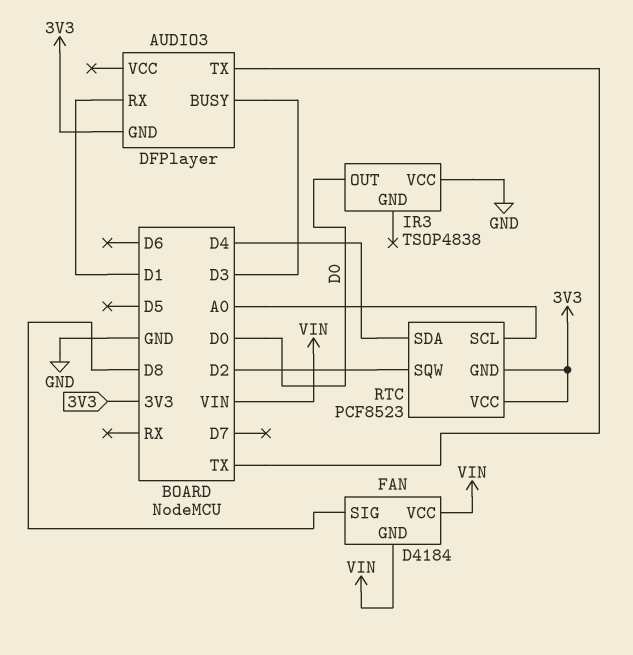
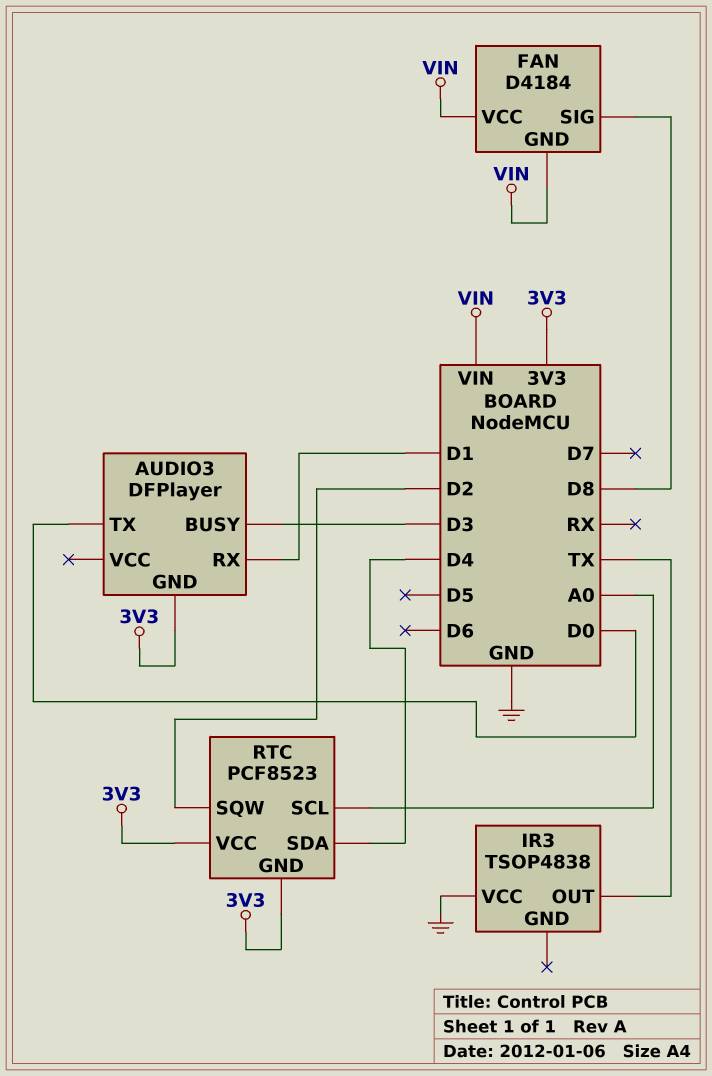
AUDIO3 pin TX: TX -> D0
IR3 pin OUT: D0 -> TX

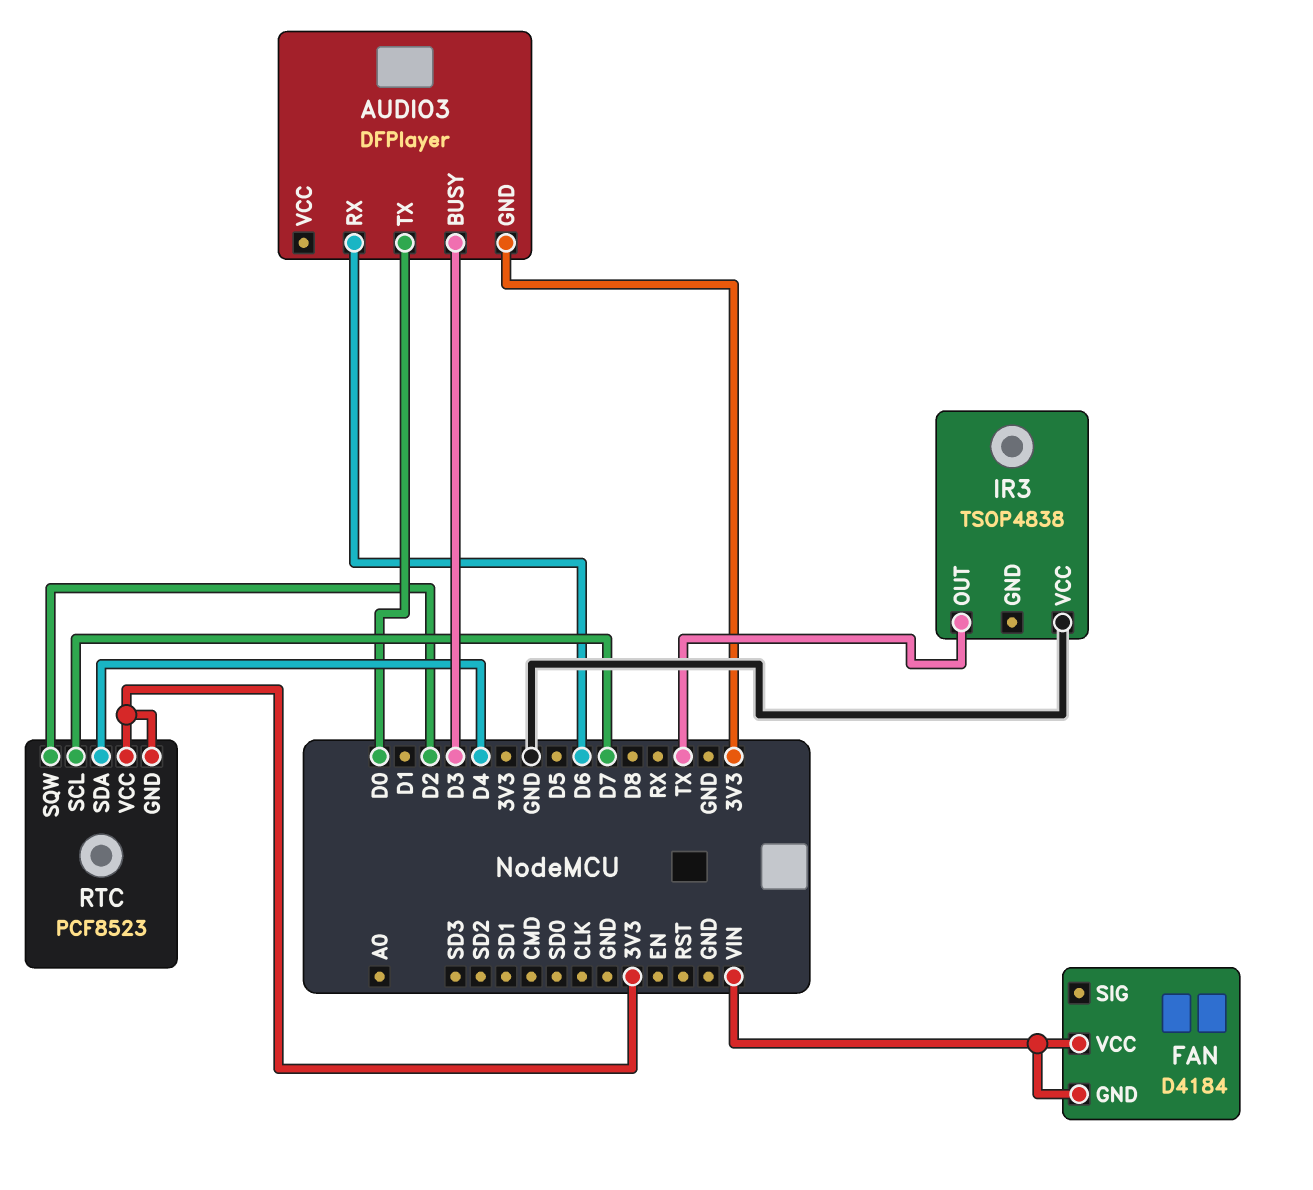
AUDIO3 pin RX: D1 -> D6
FAN pin SIG: D8 -> none
RTC pin SCL: A0 -> D7

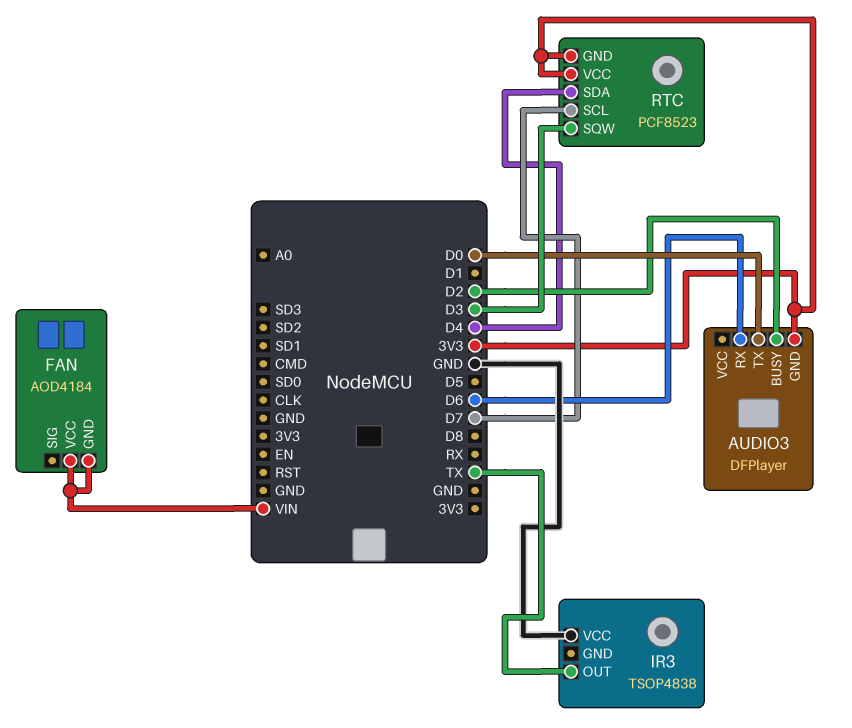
AUDIO3 pin BUSY: D3 -> D2
FAN: D4184 -> AOD4184
RTC pin SQW: D2 -> D3

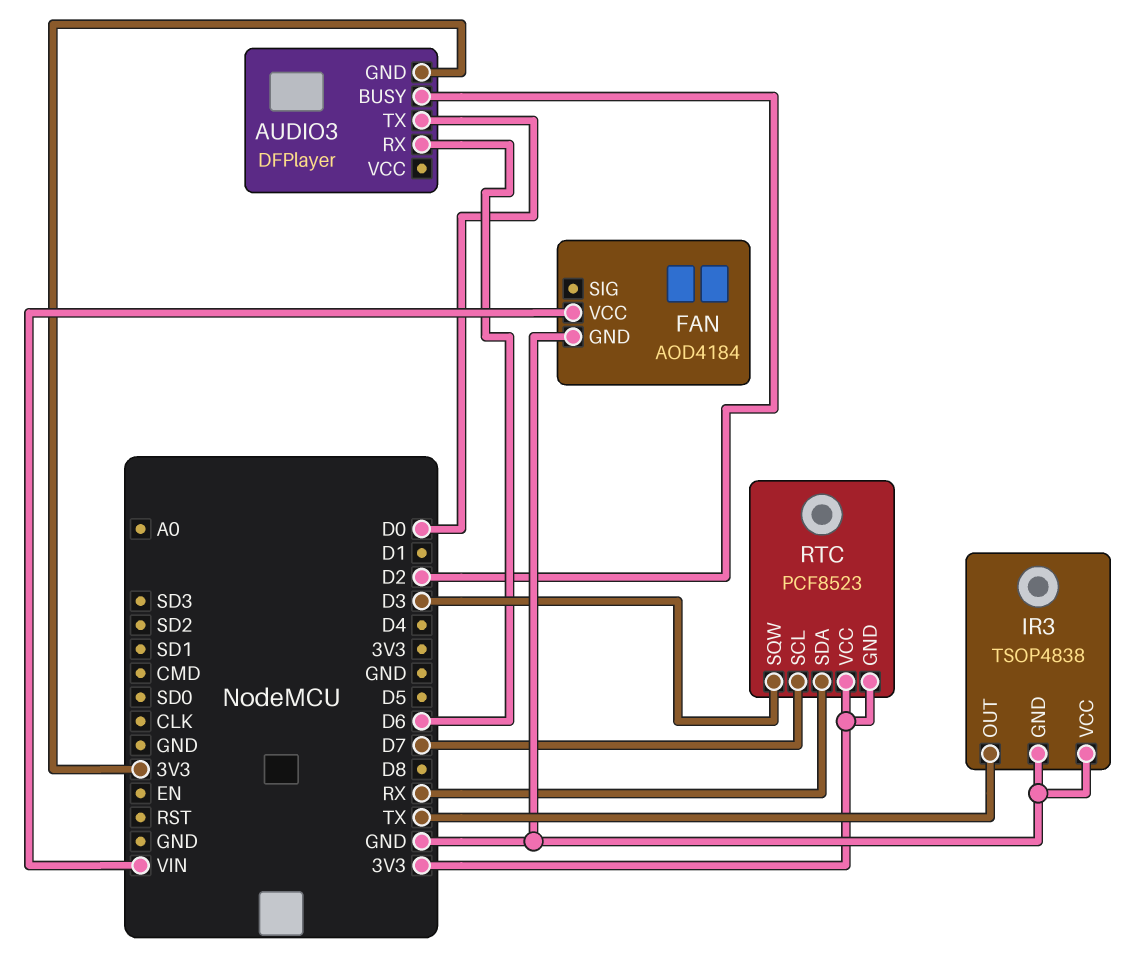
FAN pin GND: VIN -> GND
IR3 pin GND: none -> GND
RTC pin SDA: D4 -> RX

